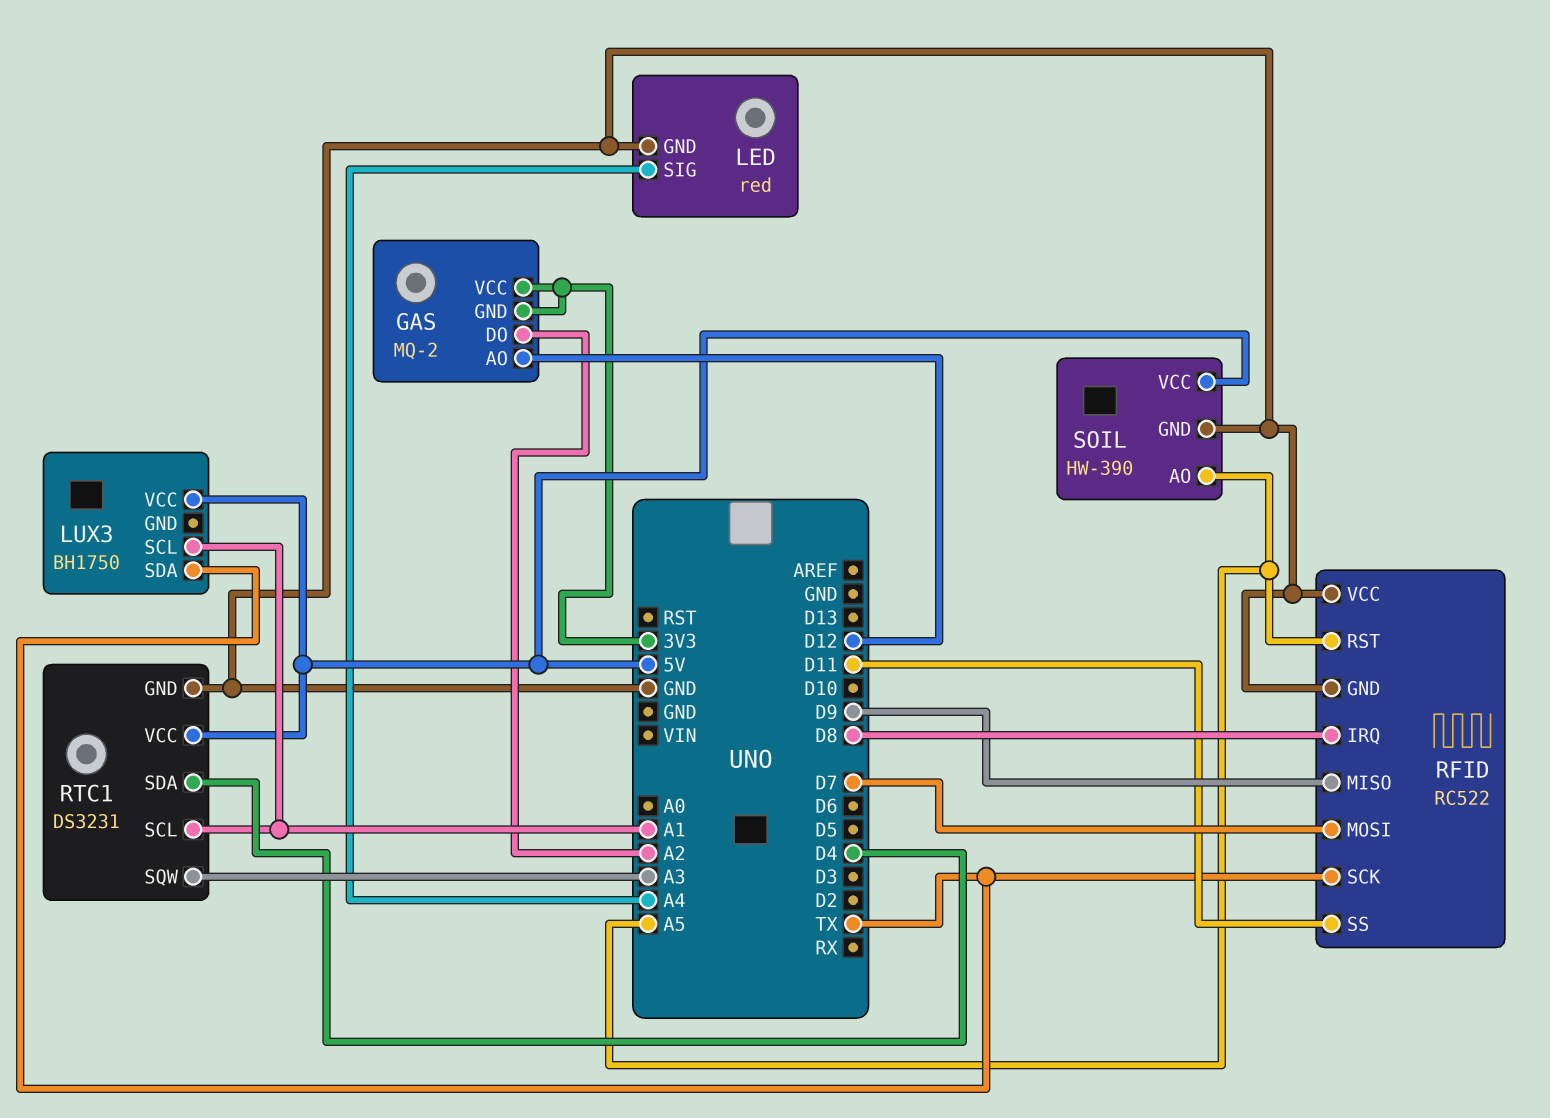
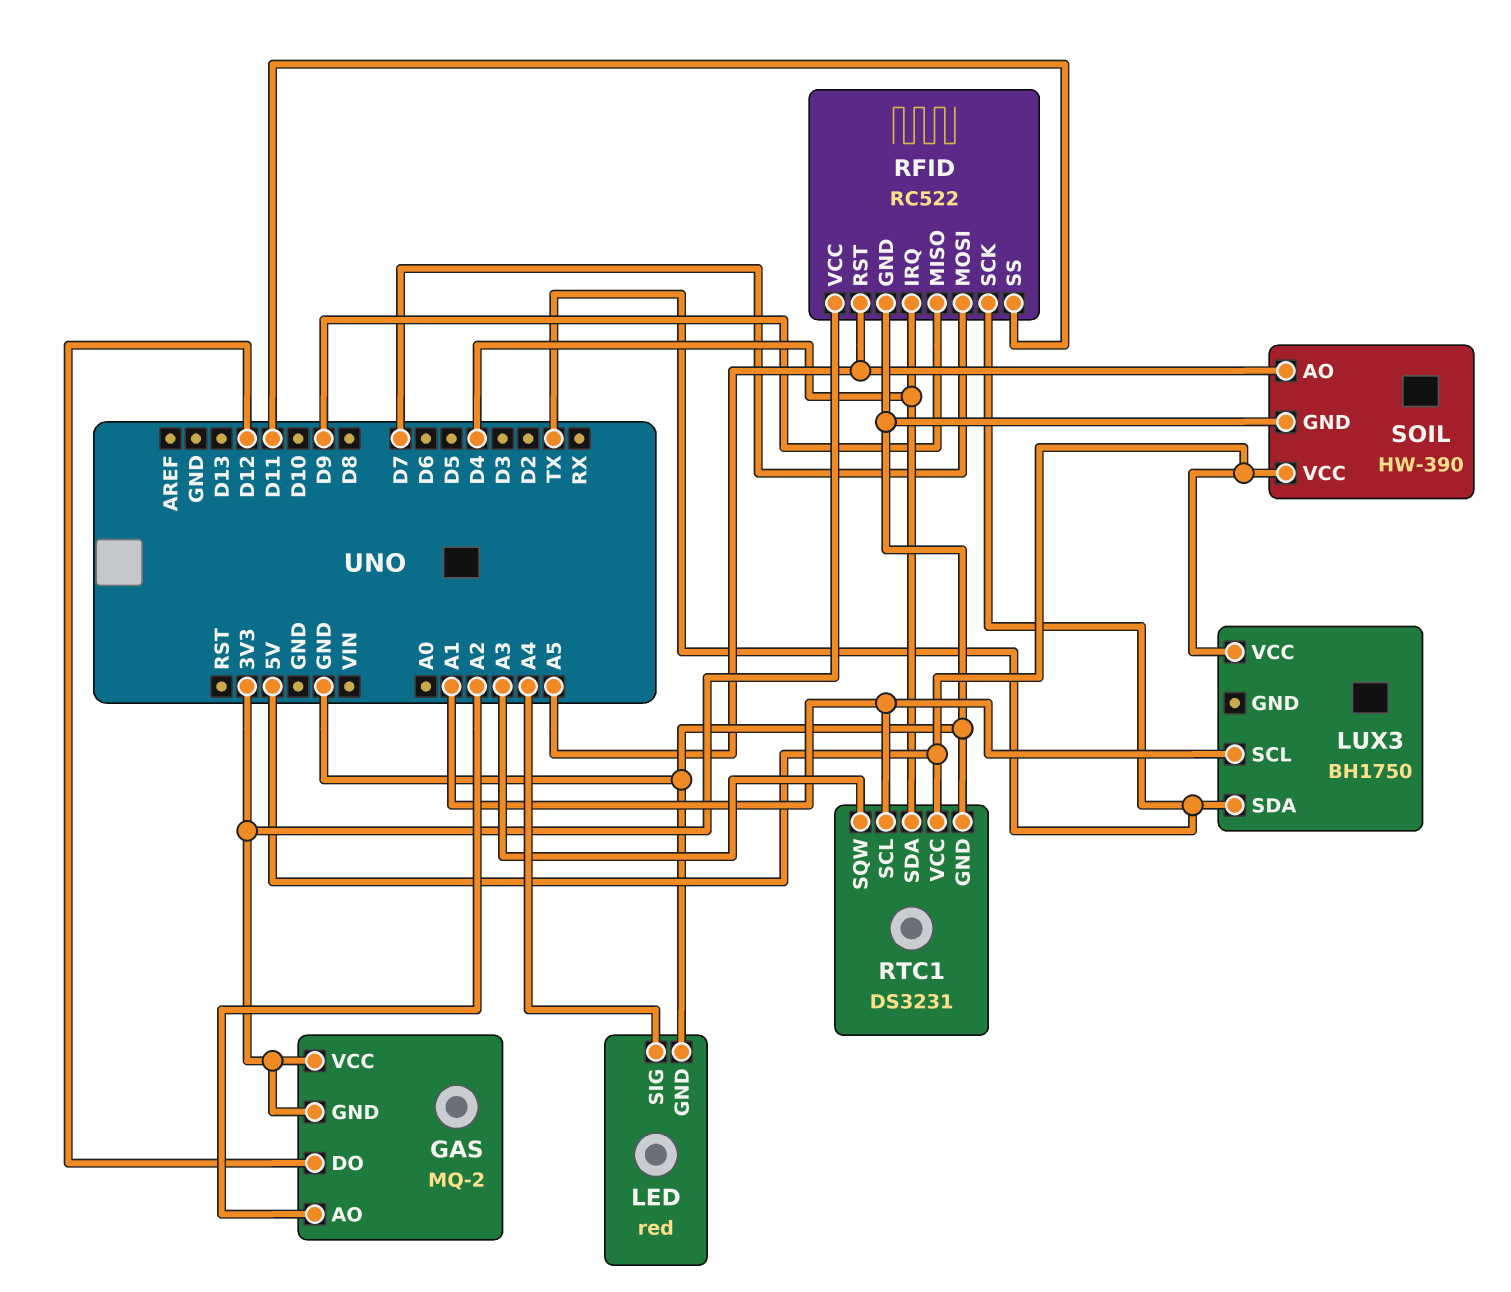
GAS pin AO: D12 -> A2
GAS pin DO: A2 -> D12
RFID pin IRQ: D8 -> D4
RFID pin VCC: GND -> 3V3

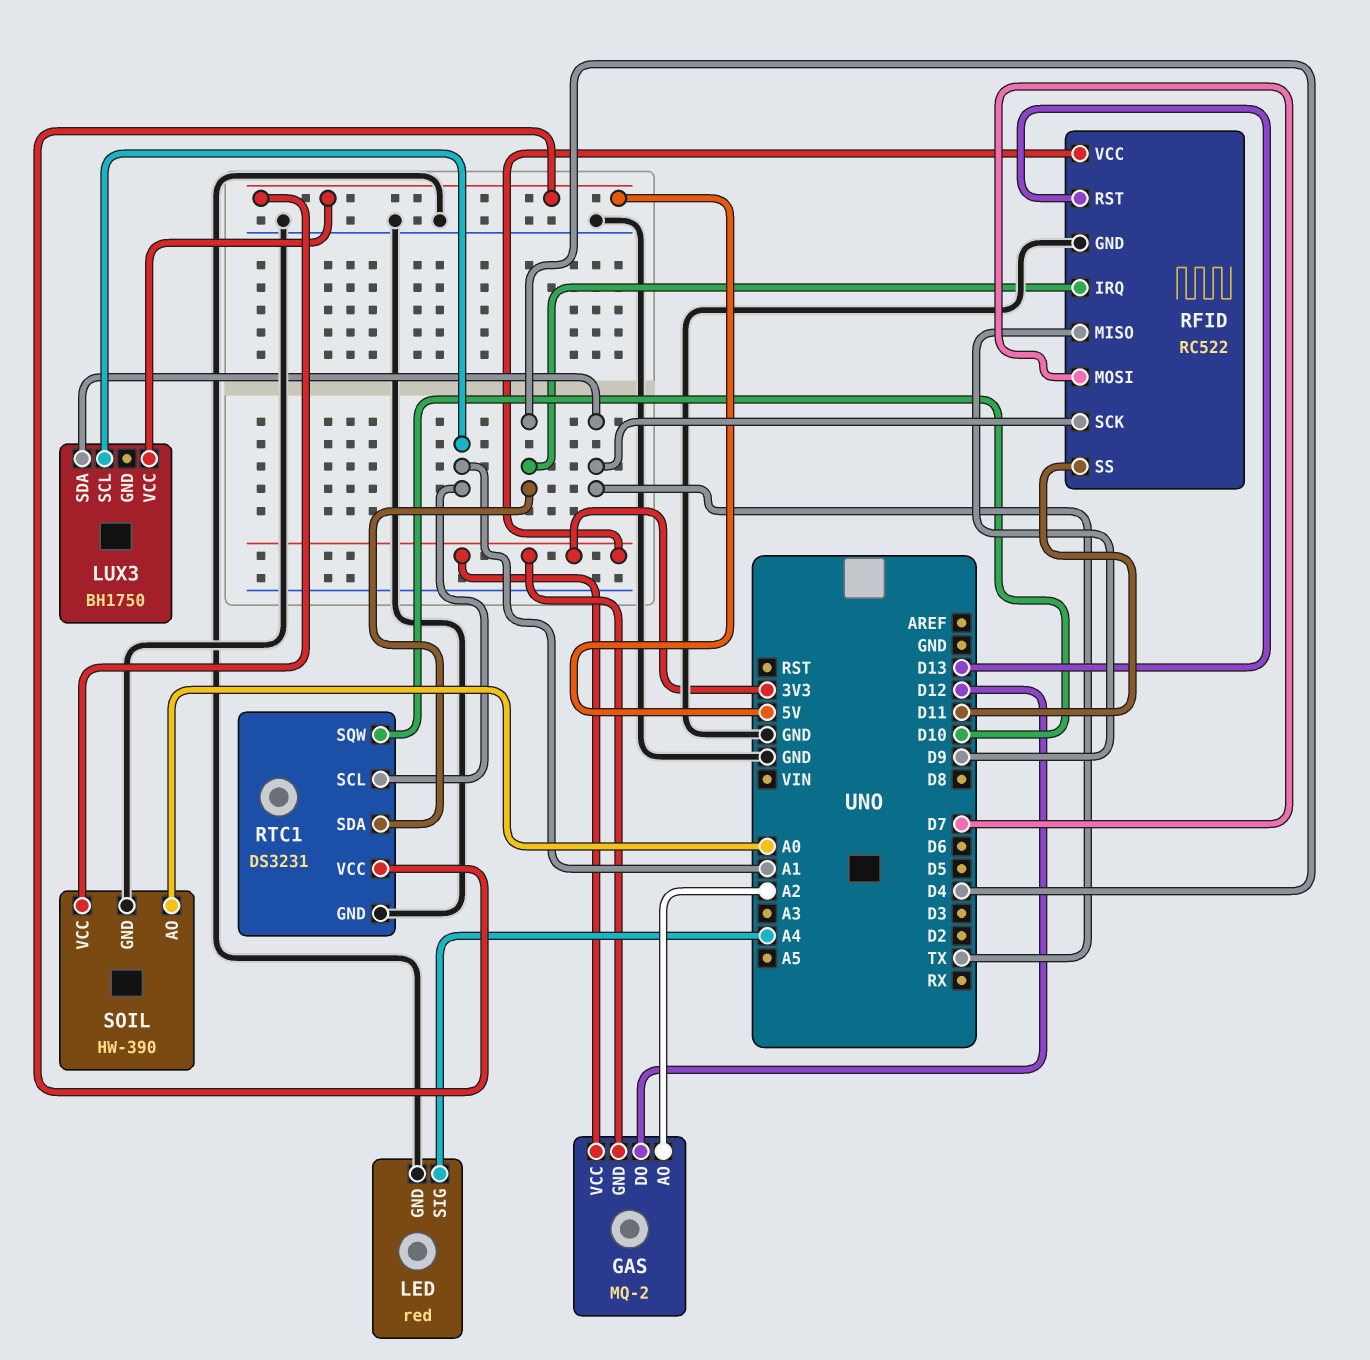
RFID pin RST: A5 -> D13
RTC1 pin SQW: A3 -> D10
SOIL pin AO: A5 -> A0

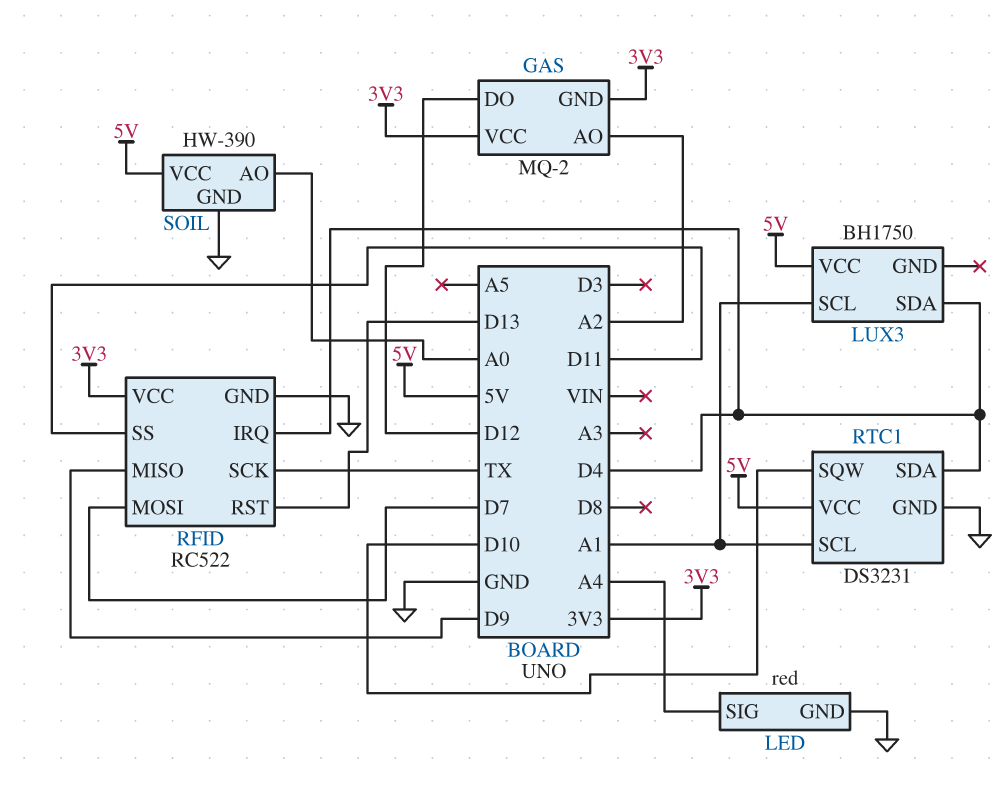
LUX3 pin SDA: TX -> D4

